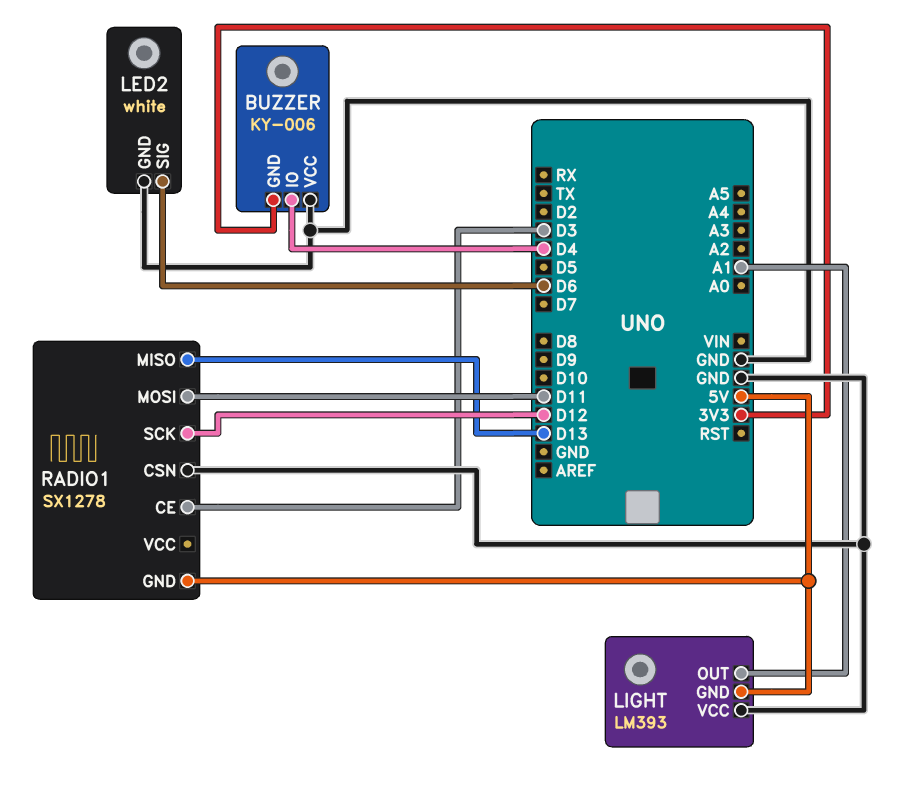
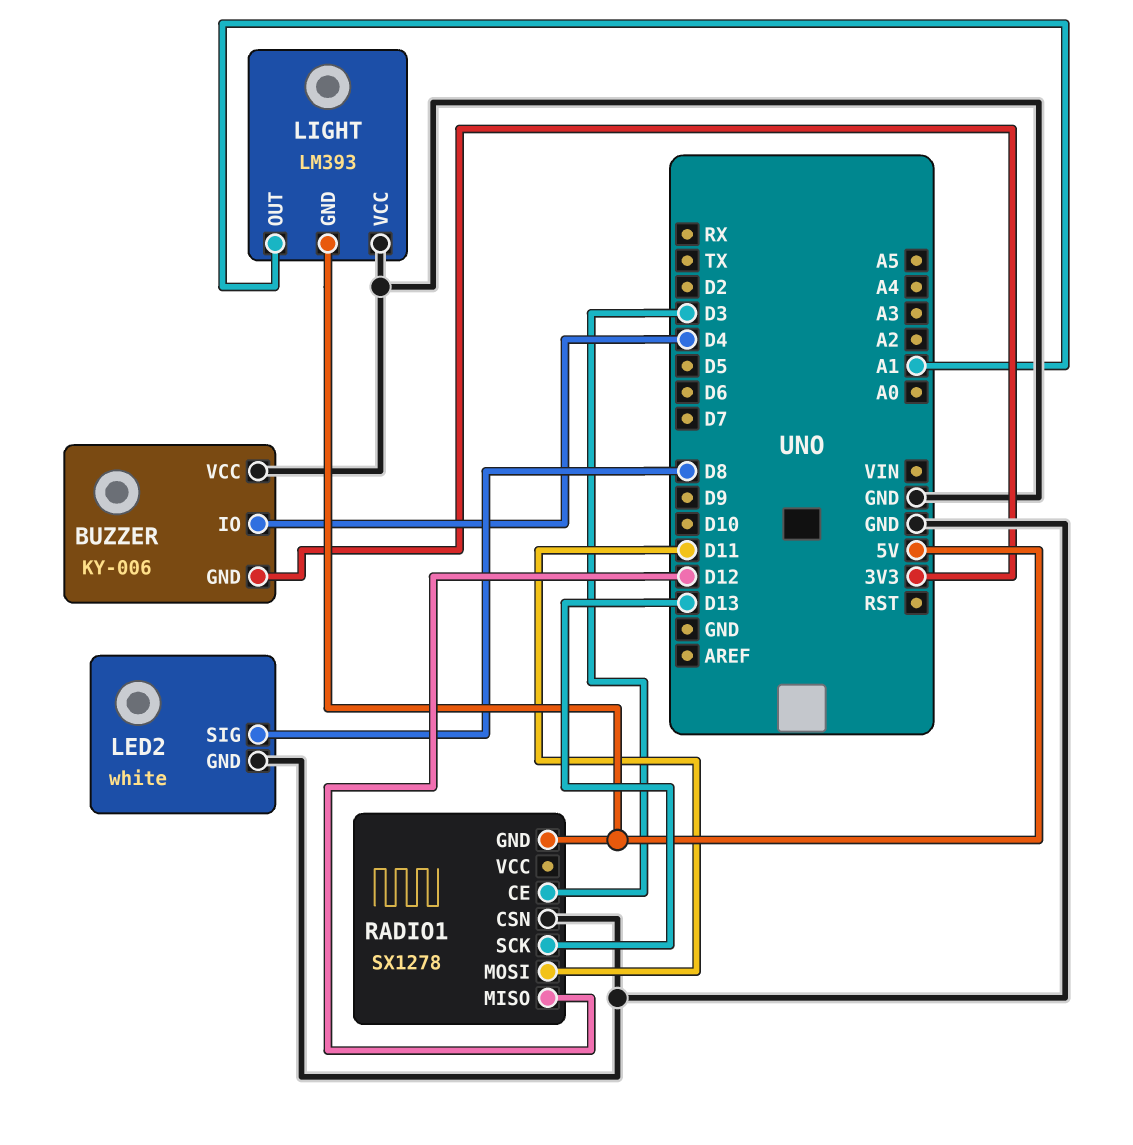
LED2 pin SIG: D6 -> D8
RADIO1 pin MISO: D13 -> D12
RADIO1 pin SCK: D12 -> D13

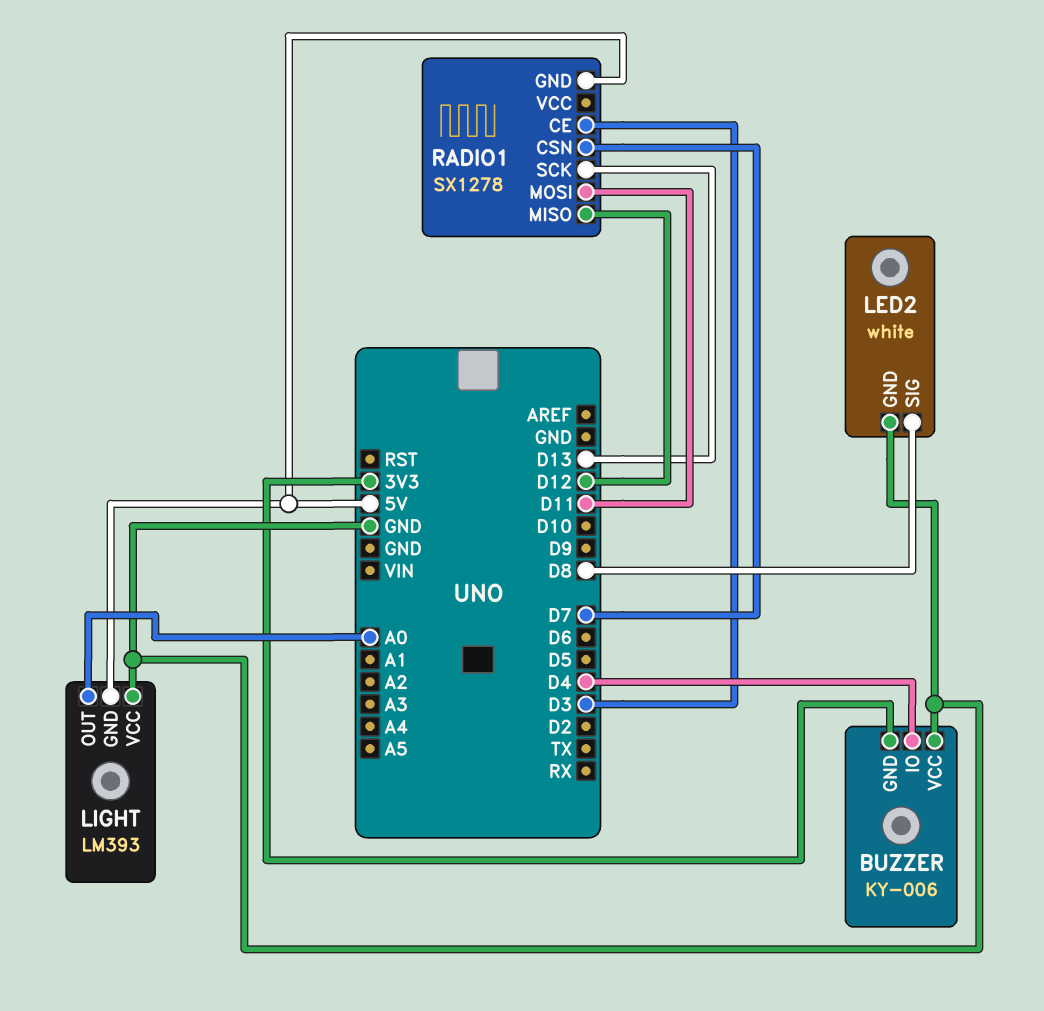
LIGHT pin OUT: A1 -> A0
RADIO1 pin CSN: GND -> D7

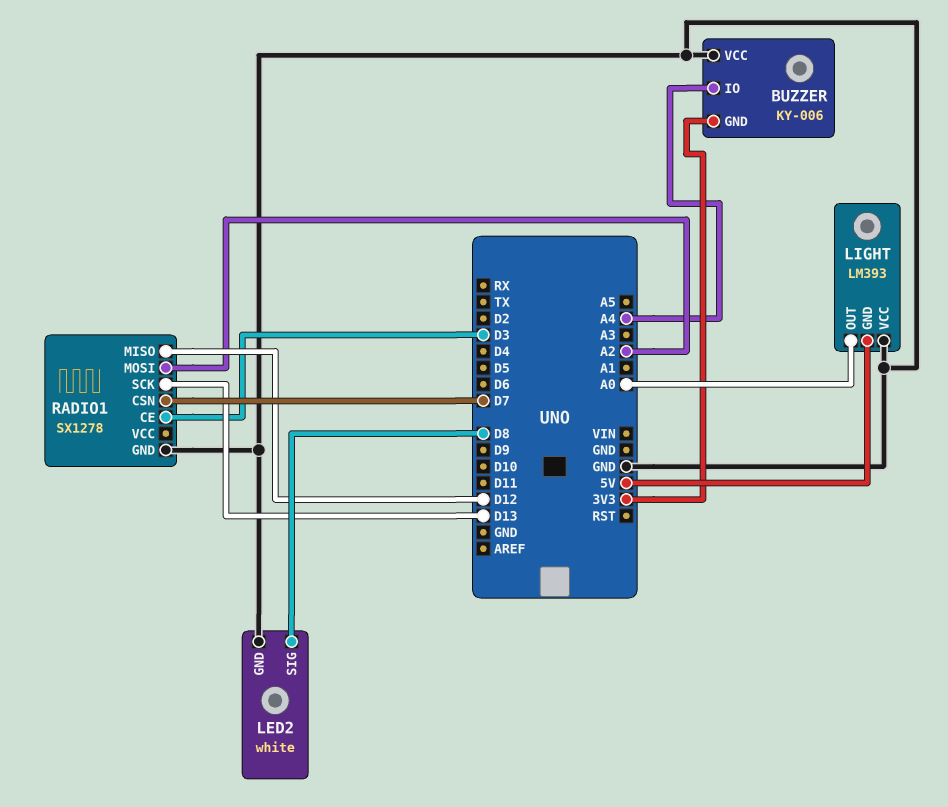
BUZZER pin IO: D4 -> A4
RADIO1 pin GND: 5V -> GND
RADIO1 pin MOSI: D11 -> A2

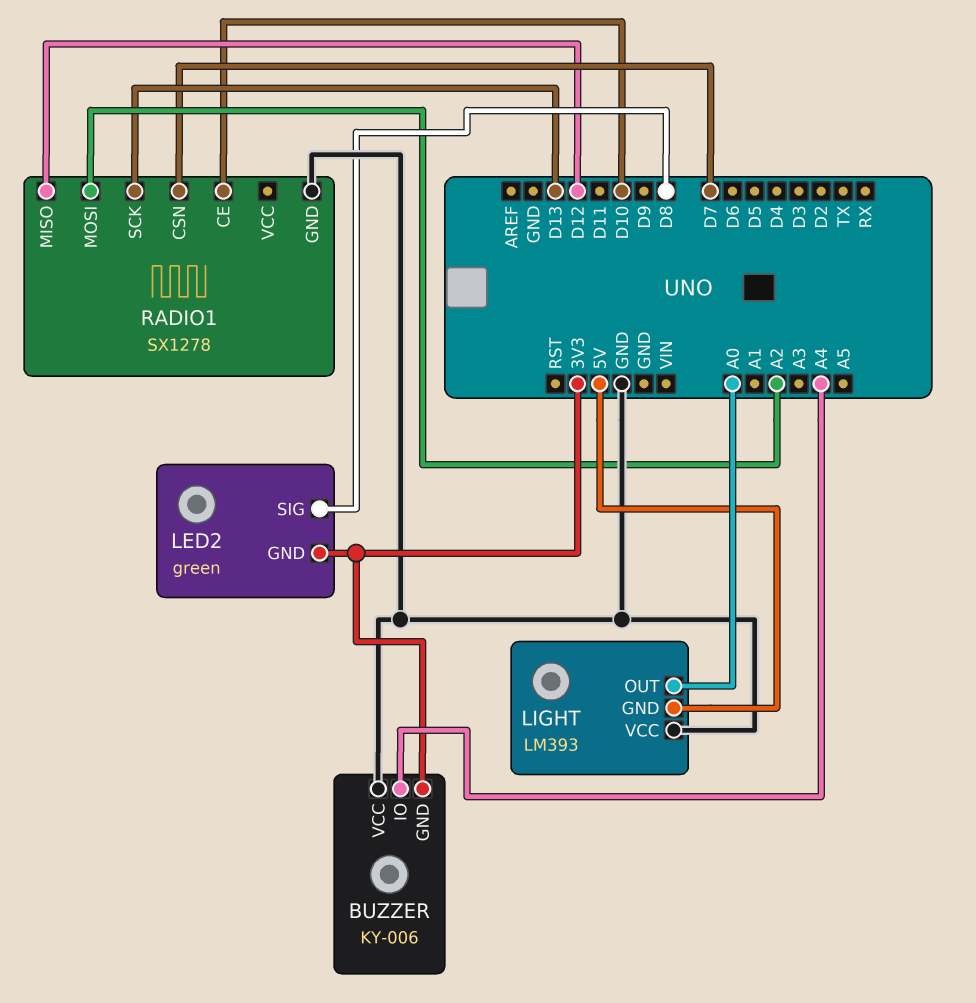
LED2: white -> green
LED2 pin GND: GND -> 3V3
RADIO1 pin CE: D3 -> D10

